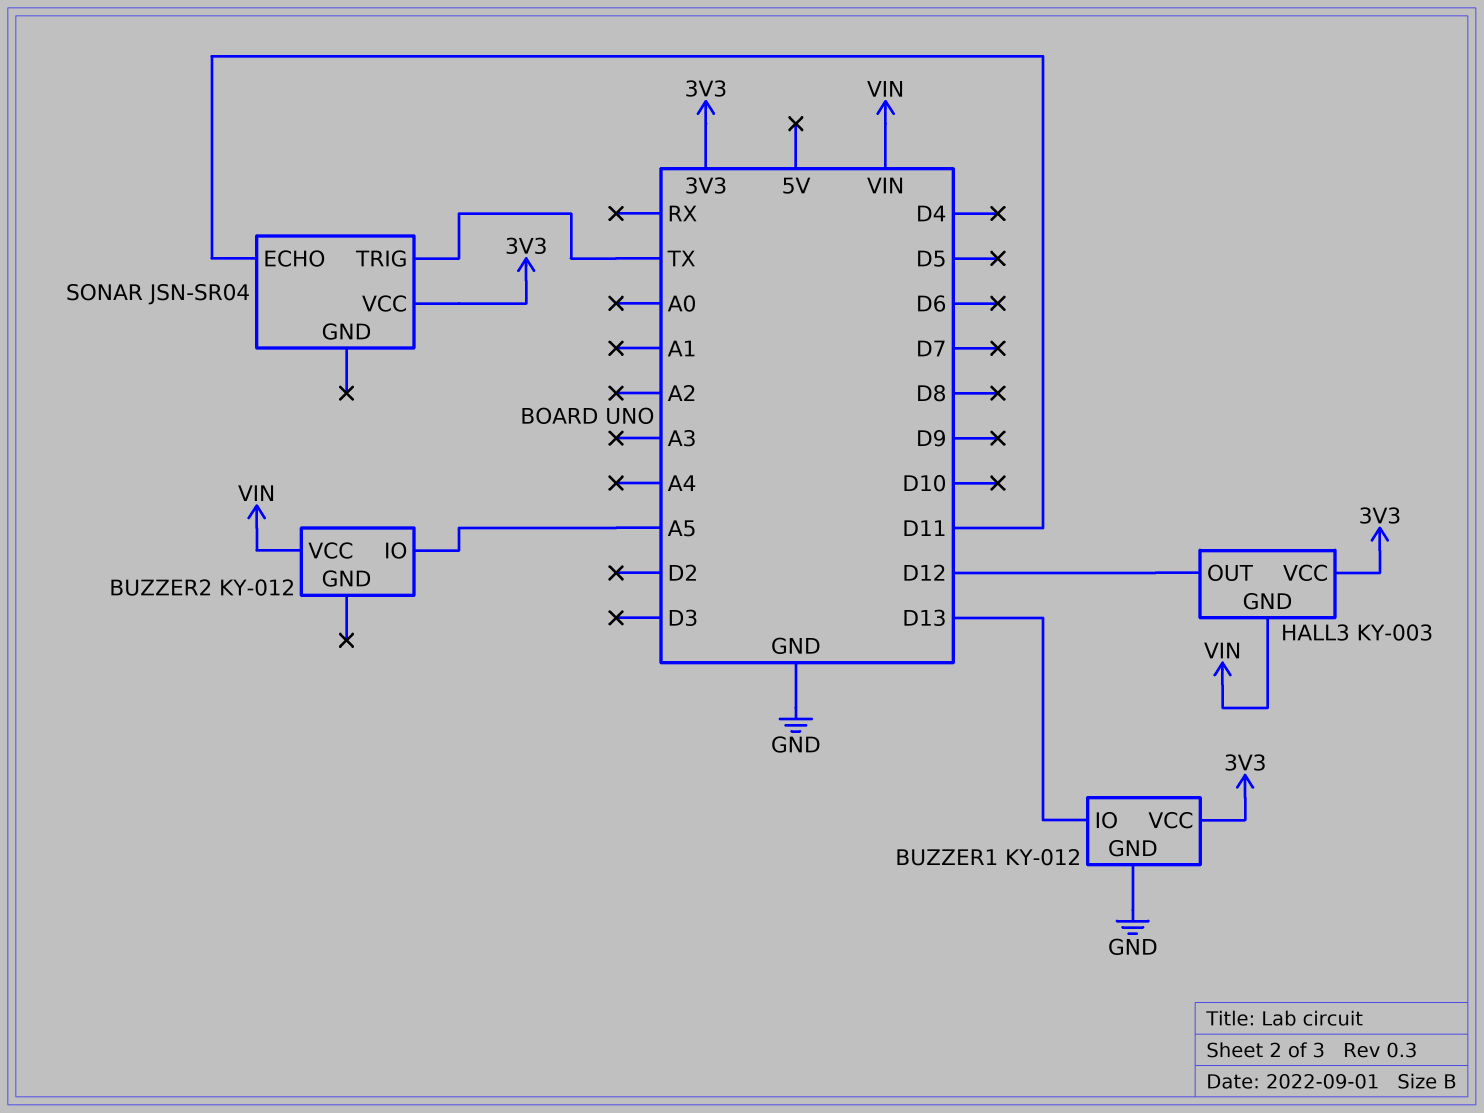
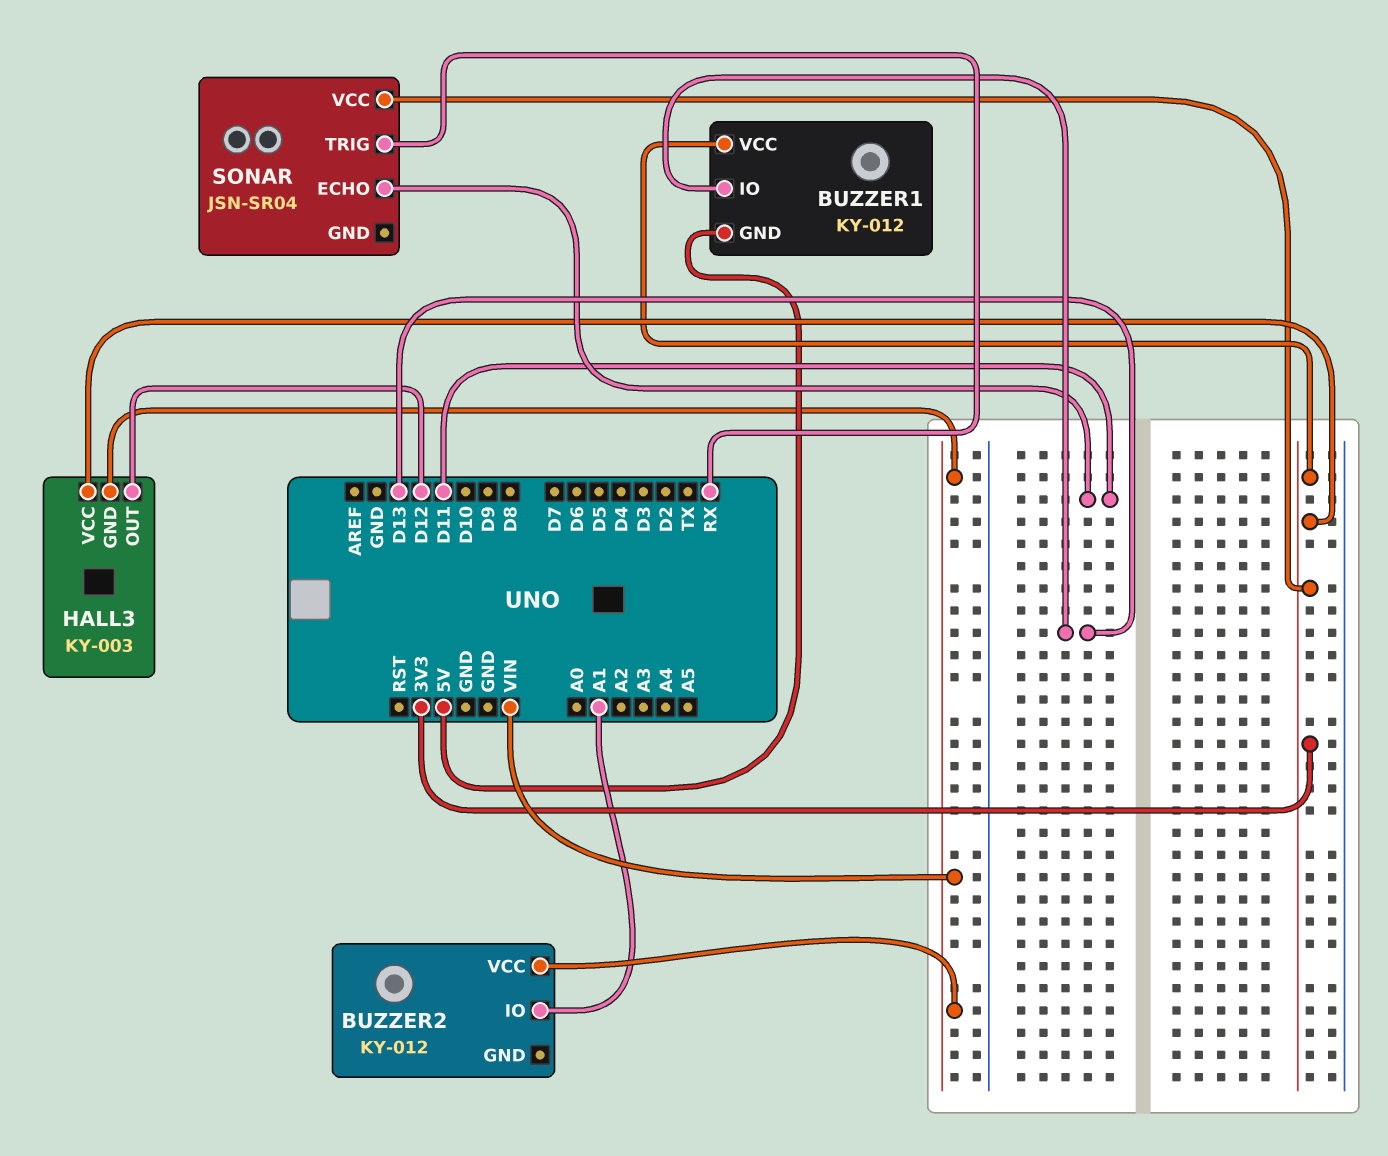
BUZZER1 pin GND: GND -> 5V
BUZZER2 pin IO: A5 -> A1
SONAR pin TRIG: TX -> RX

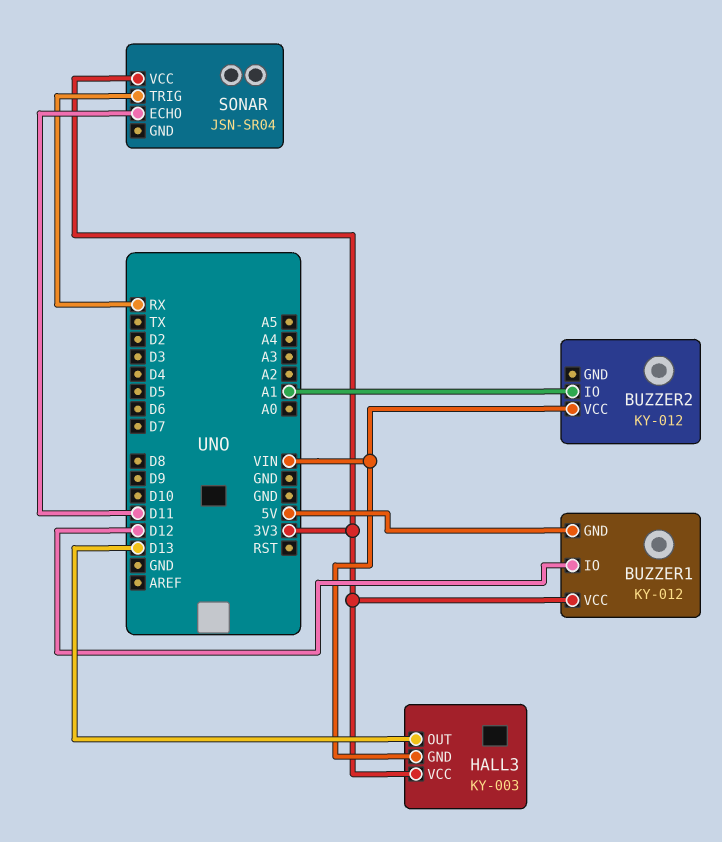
BUZZER1 pin IO: D13 -> D12
HALL3 pin OUT: D12 -> D13

